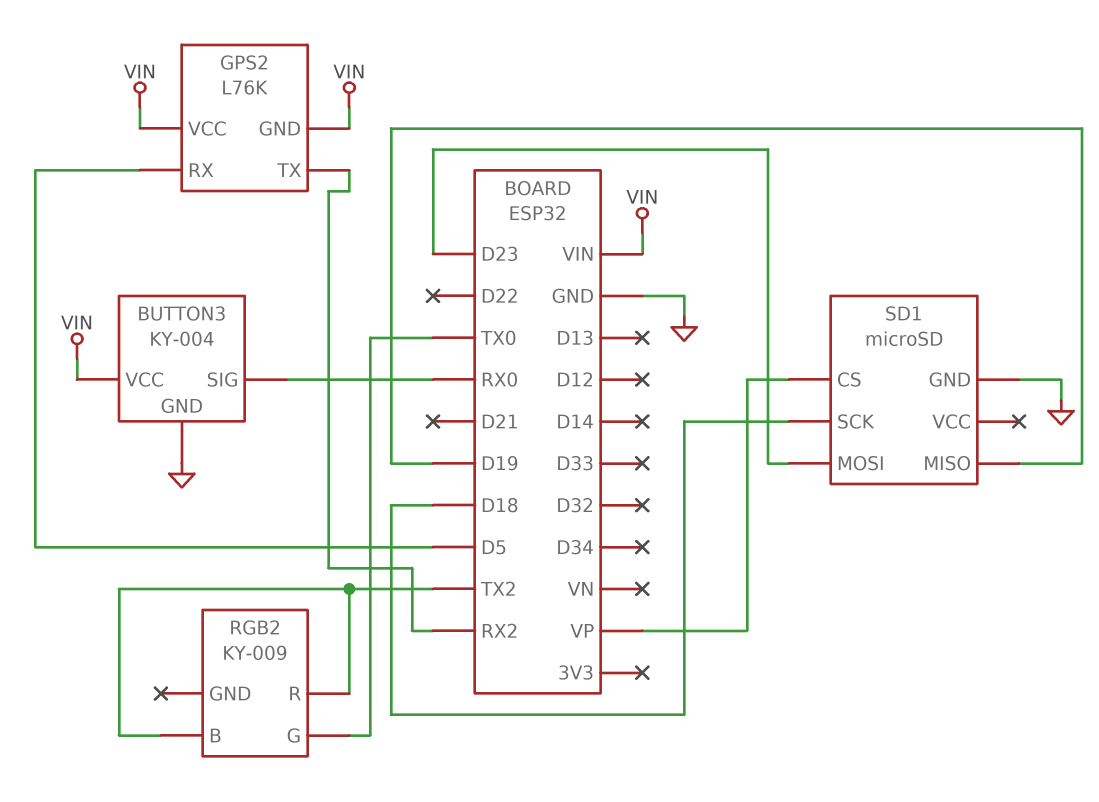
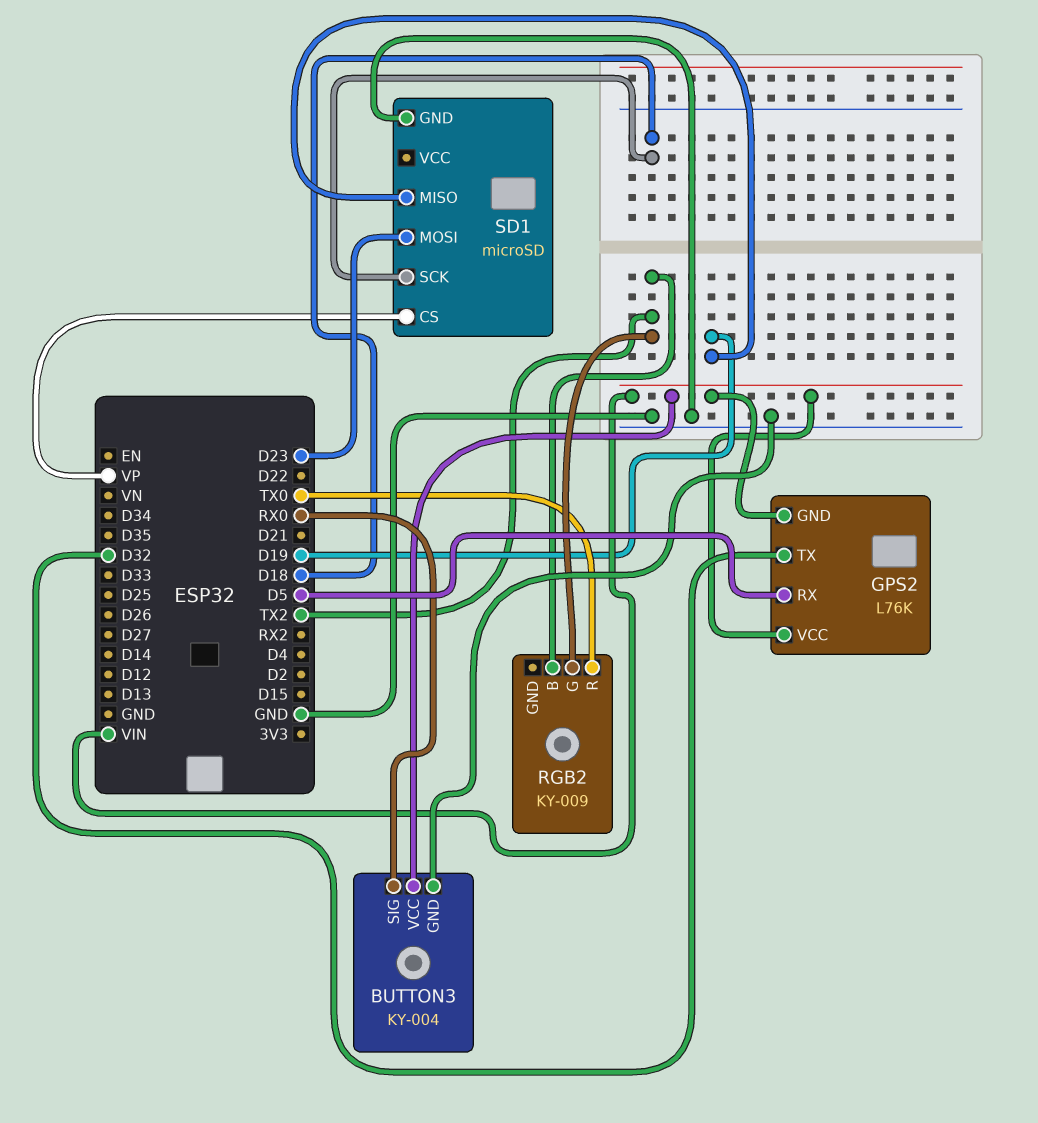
GPS2 pin TX: RX2 -> D32
RGB2 pin G: TX0 -> TX2
RGB2 pin R: TX2 -> TX0

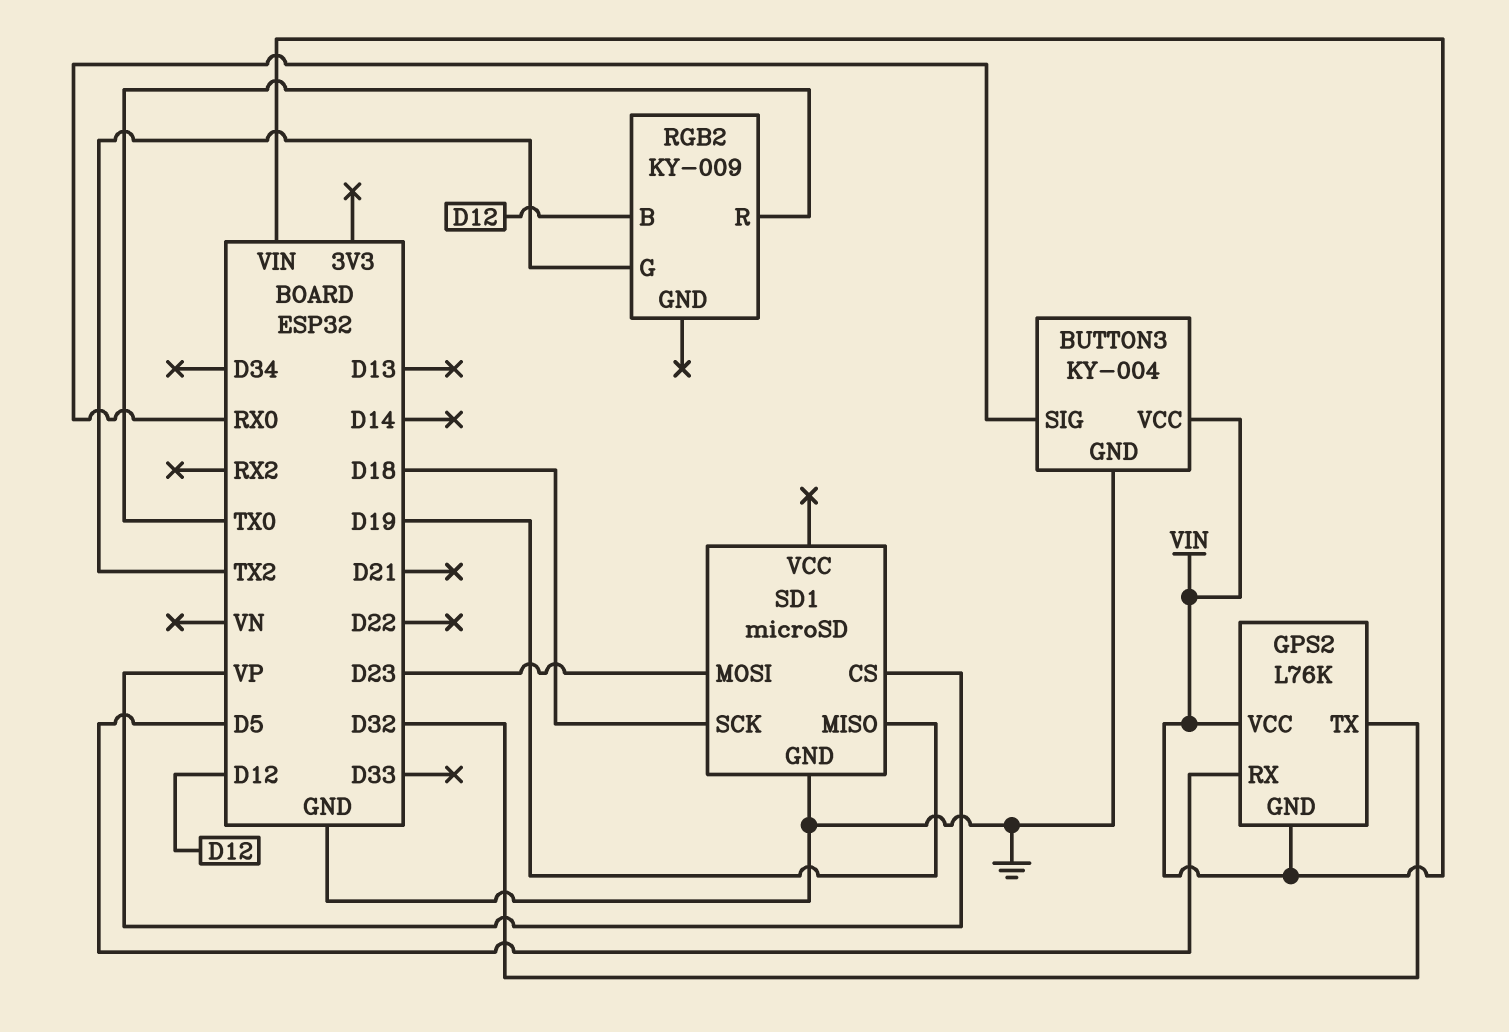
RGB2 pin B: TX2 -> D12

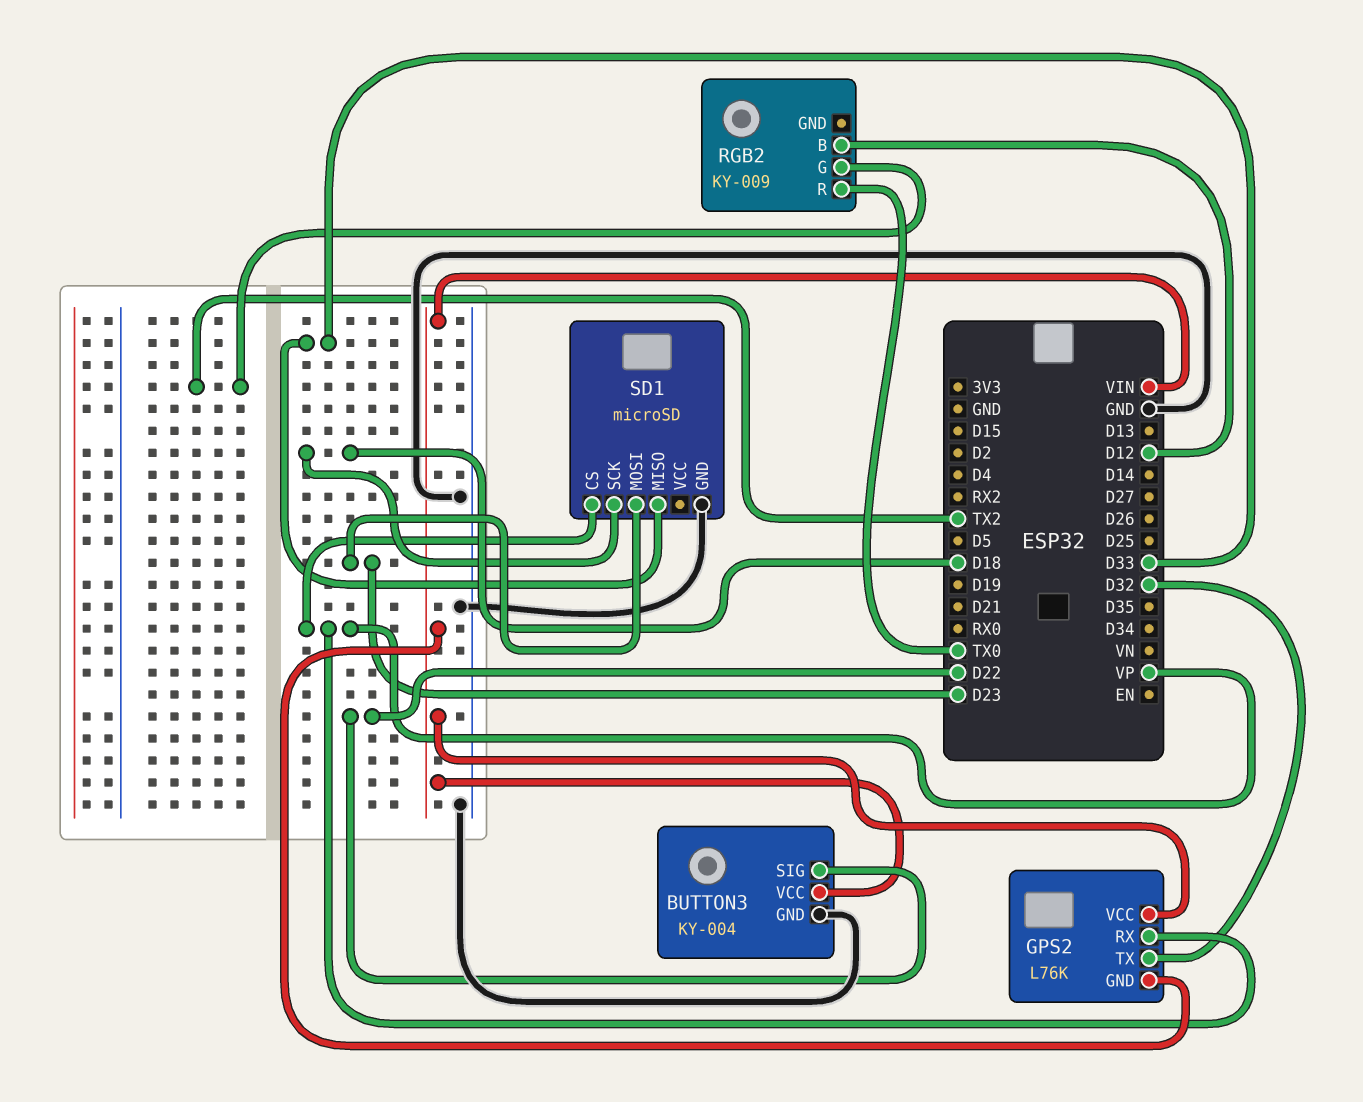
BUTTON3 pin SIG: RX0 -> D22
GPS2 pin RX: D5 -> VP
SD1 pin MISO: D19 -> D33

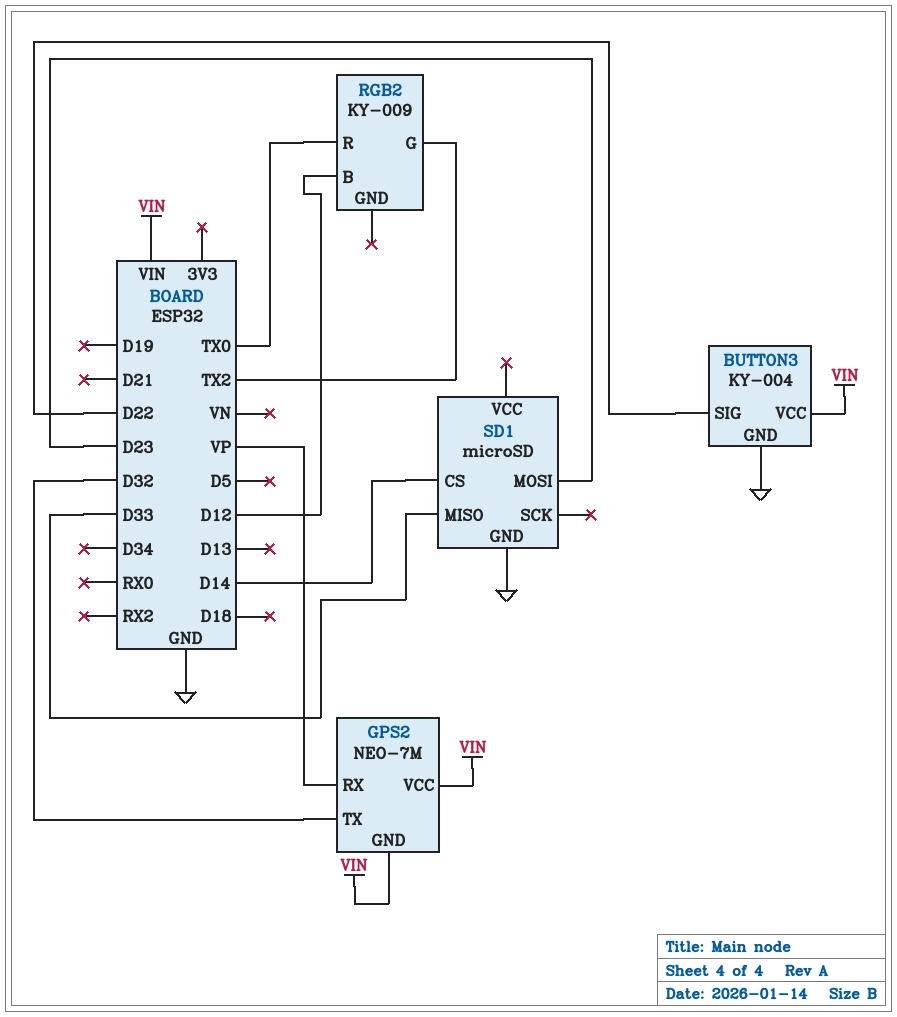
GPS2: L76K -> NEO-7M
SD1 pin CS: VP -> D14
SD1 pin SCK: D18 -> none

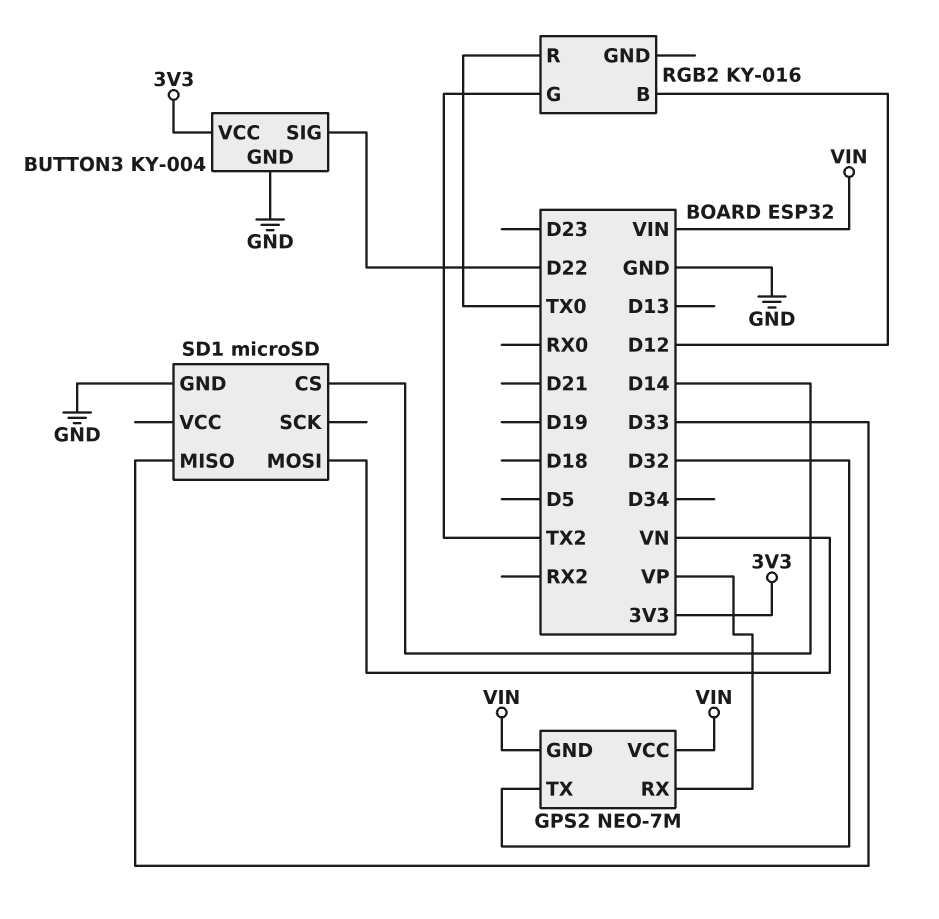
BUTTON3 pin VCC: VIN -> 3V3
RGB2: KY-009 -> KY-016
SD1 pin MOSI: D23 -> VN

